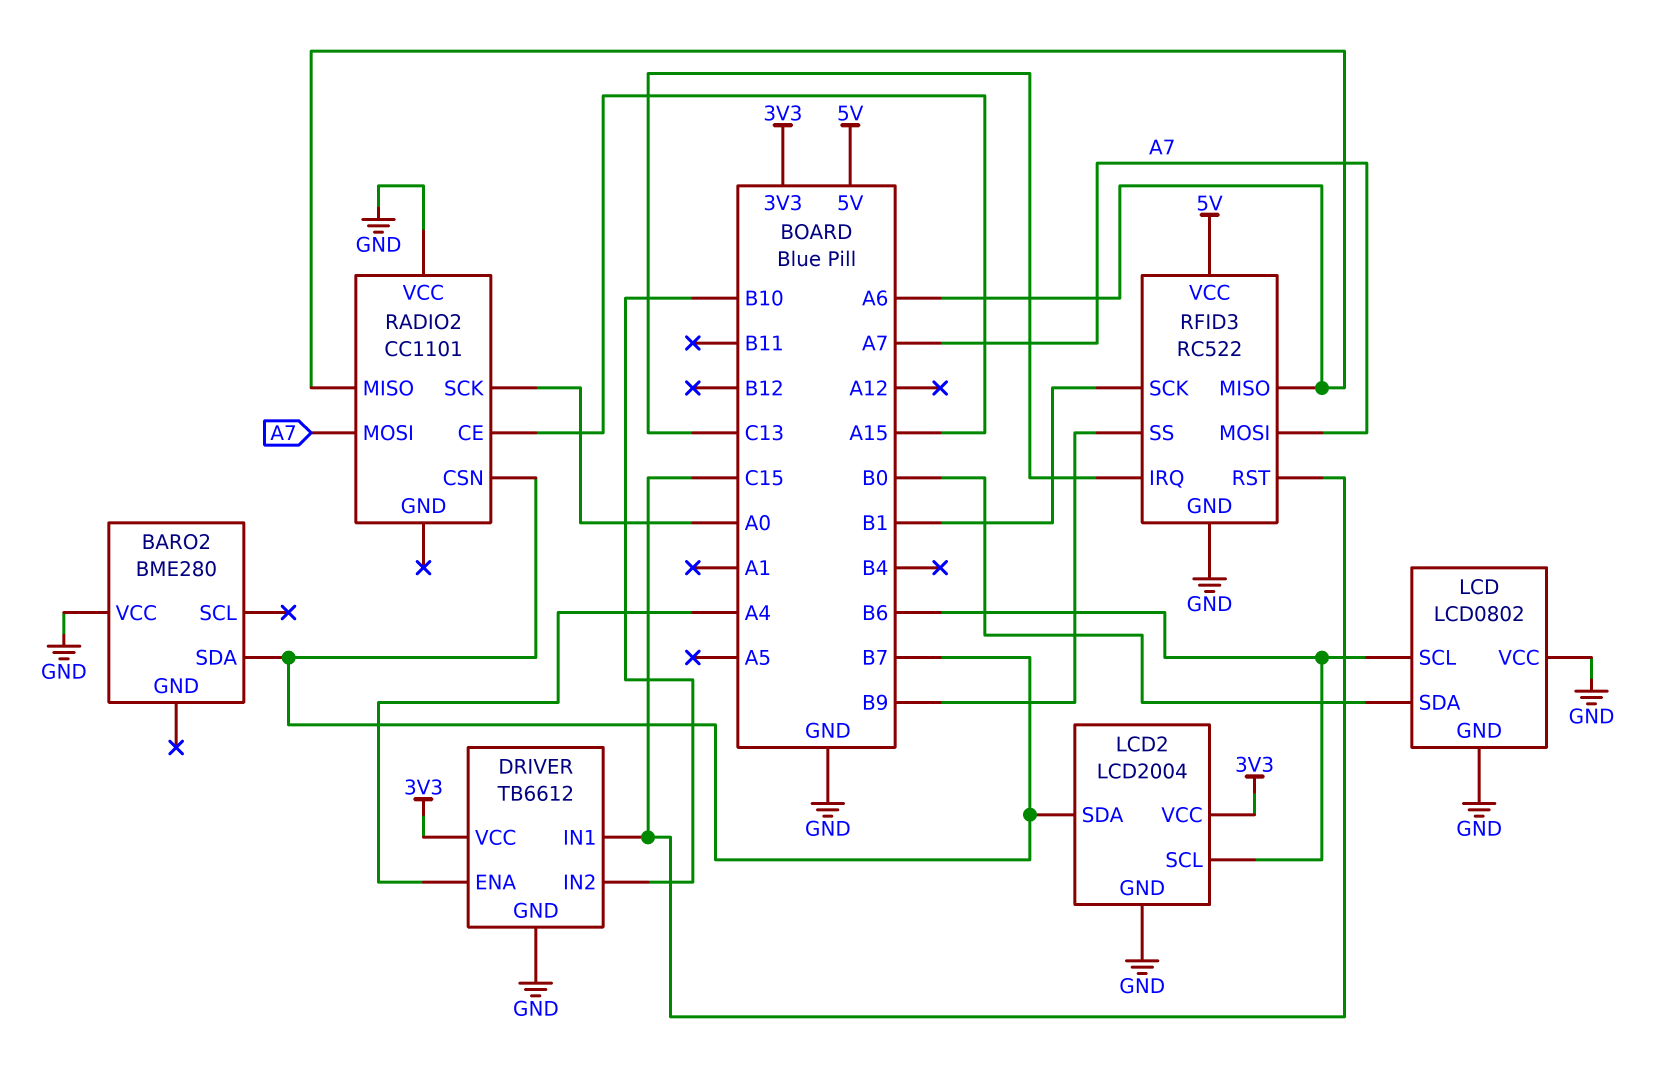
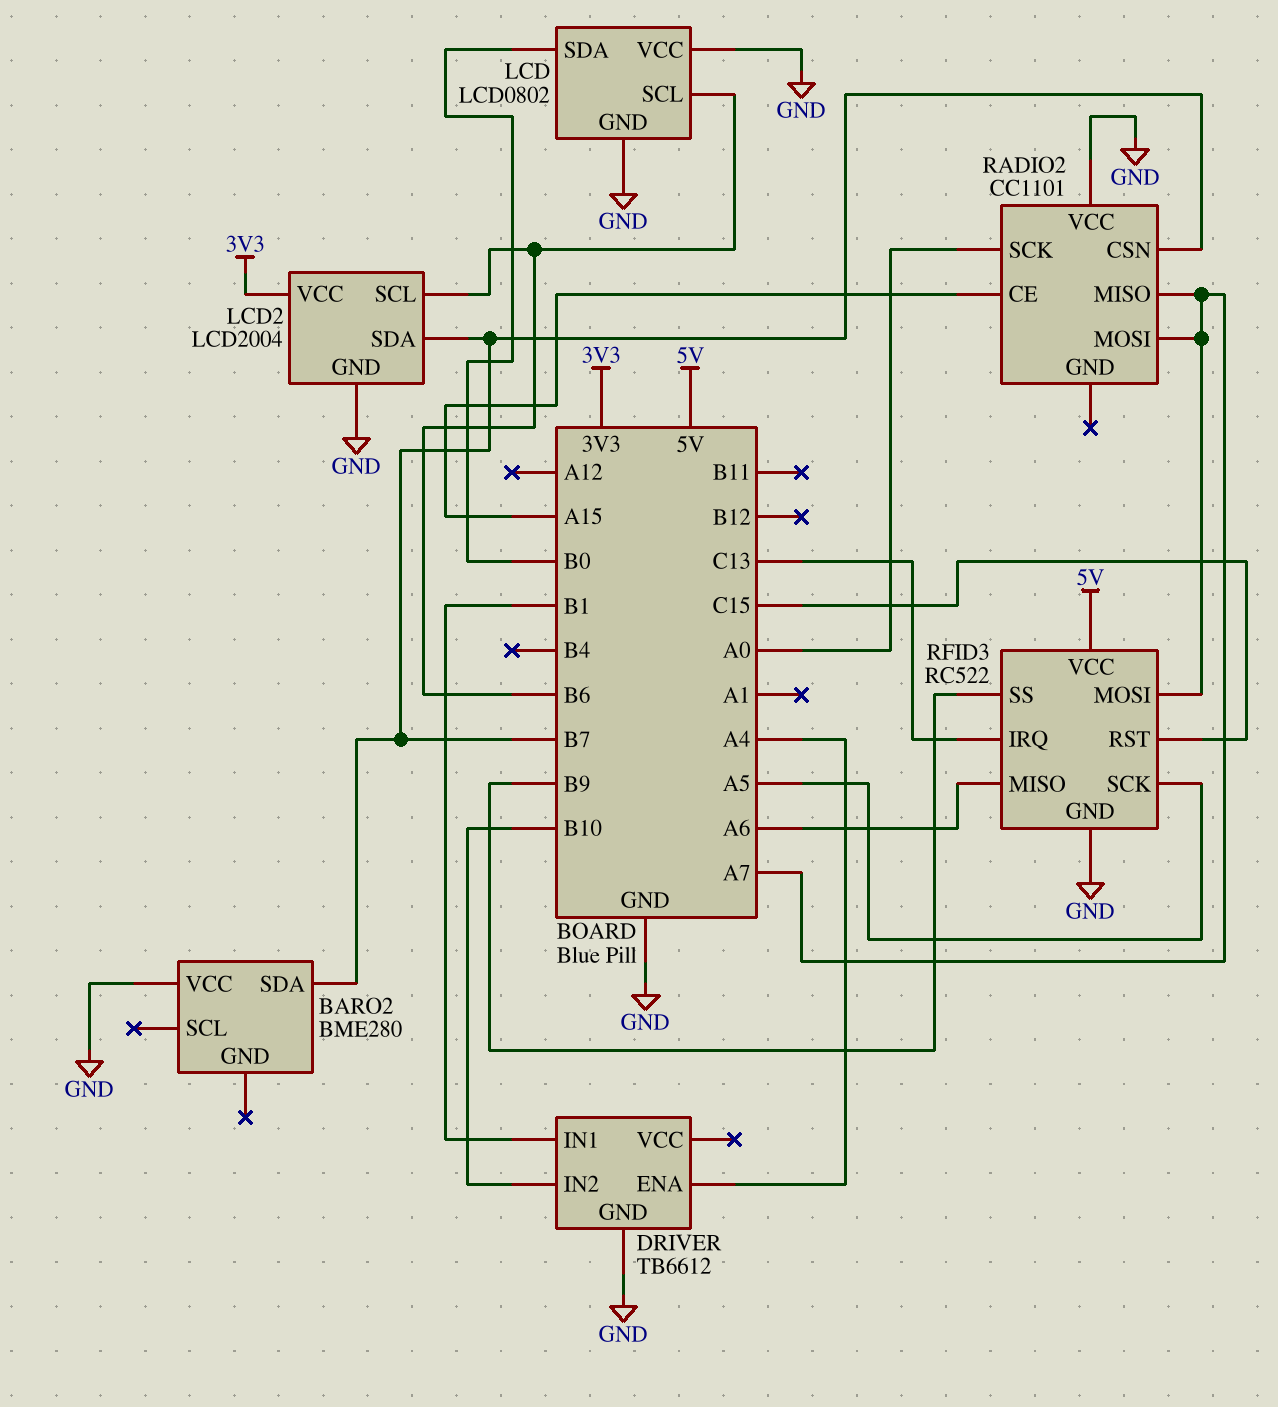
DRIVER pin IN1: C15 -> B1
DRIVER pin VCC: 3V3 -> none
RADIO2 pin MISO: A6 -> A7
RFID3 pin SCK: B1 -> A5

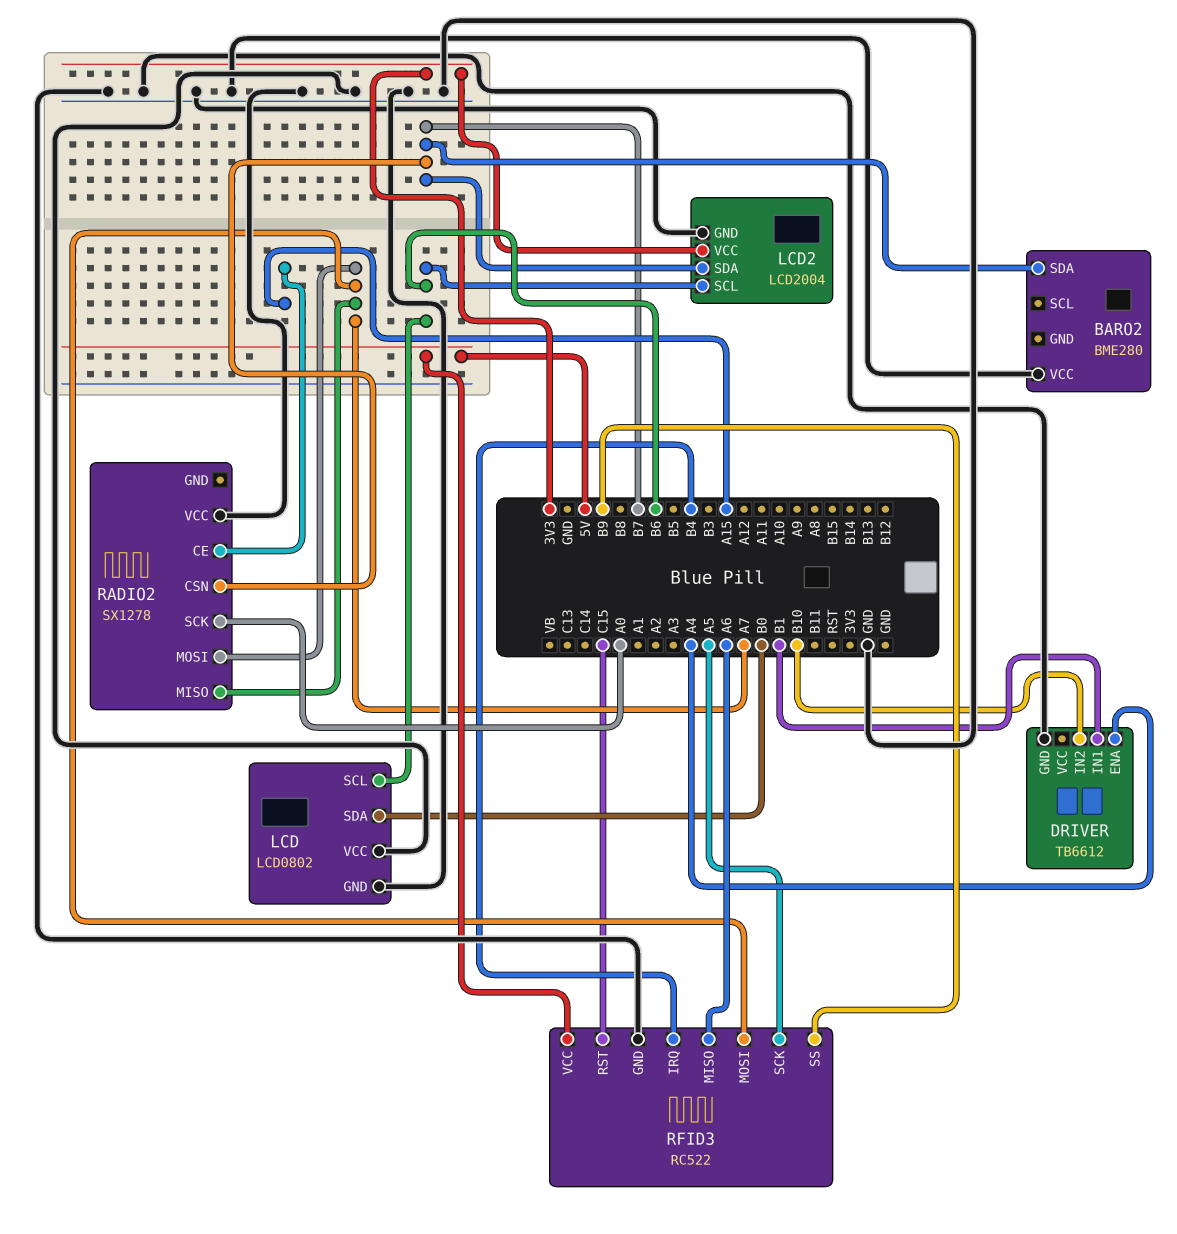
RADIO2: CC1101 -> SX1278
RFID3 pin IRQ: C13 -> B4

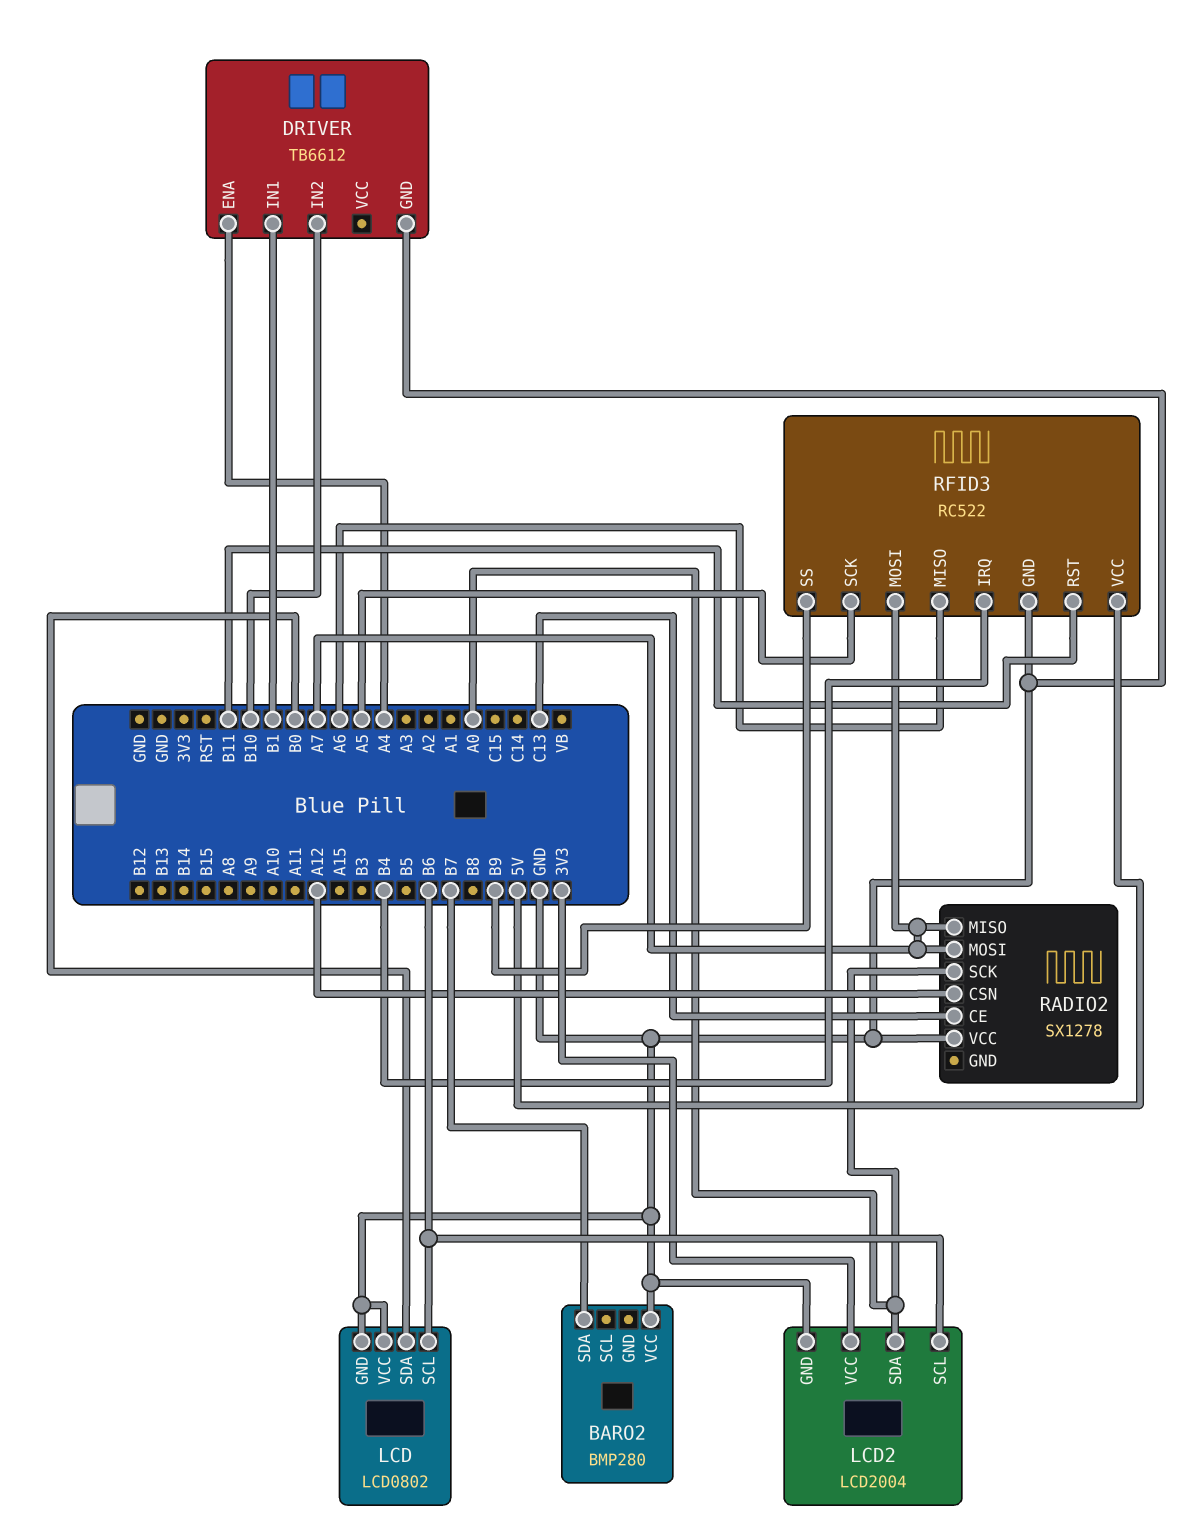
BARO2: BME280 -> BMP280
LCD2 pin SDA: B7 -> A0
RADIO2 pin CE: A15 -> C13
RADIO2 pin CSN: B7 -> A12
RFID3 pin RST: C15 -> B11

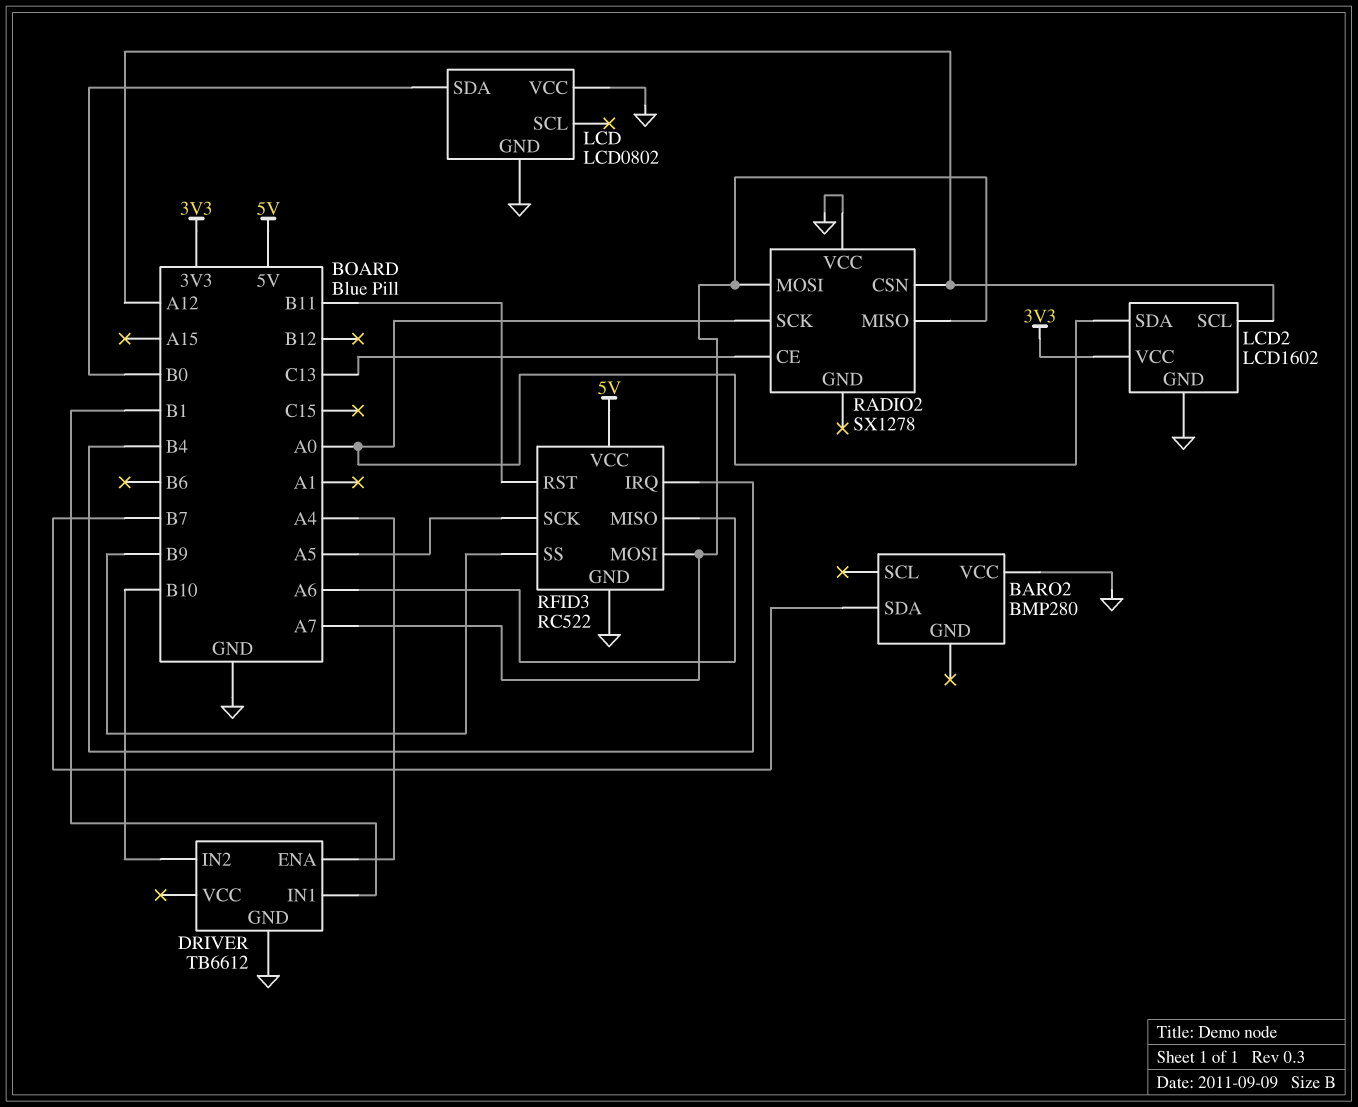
LCD pin SCL: B6 -> none
LCD2: LCD2004 -> LCD1602
LCD2 pin SCL: B6 -> A12

